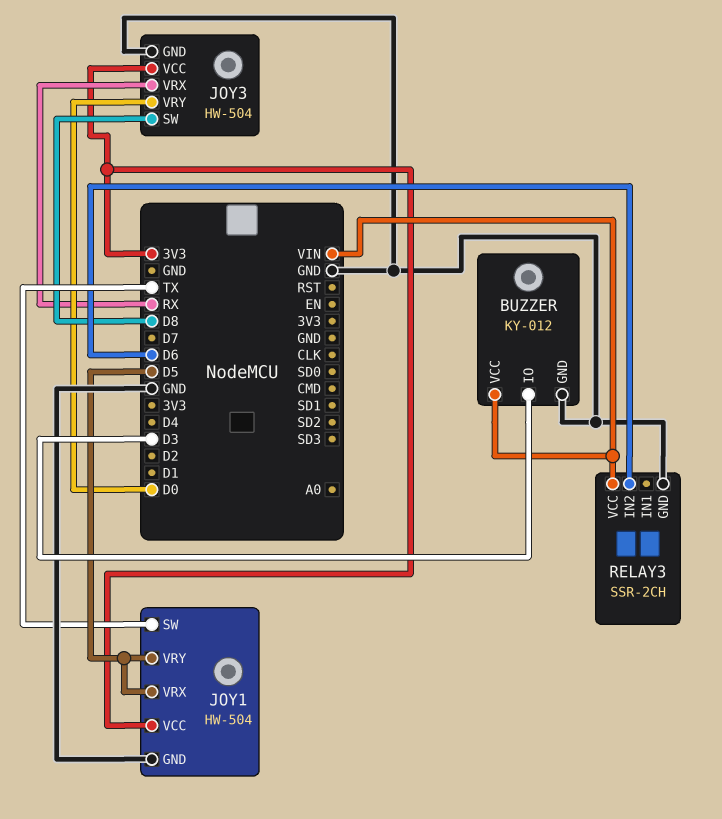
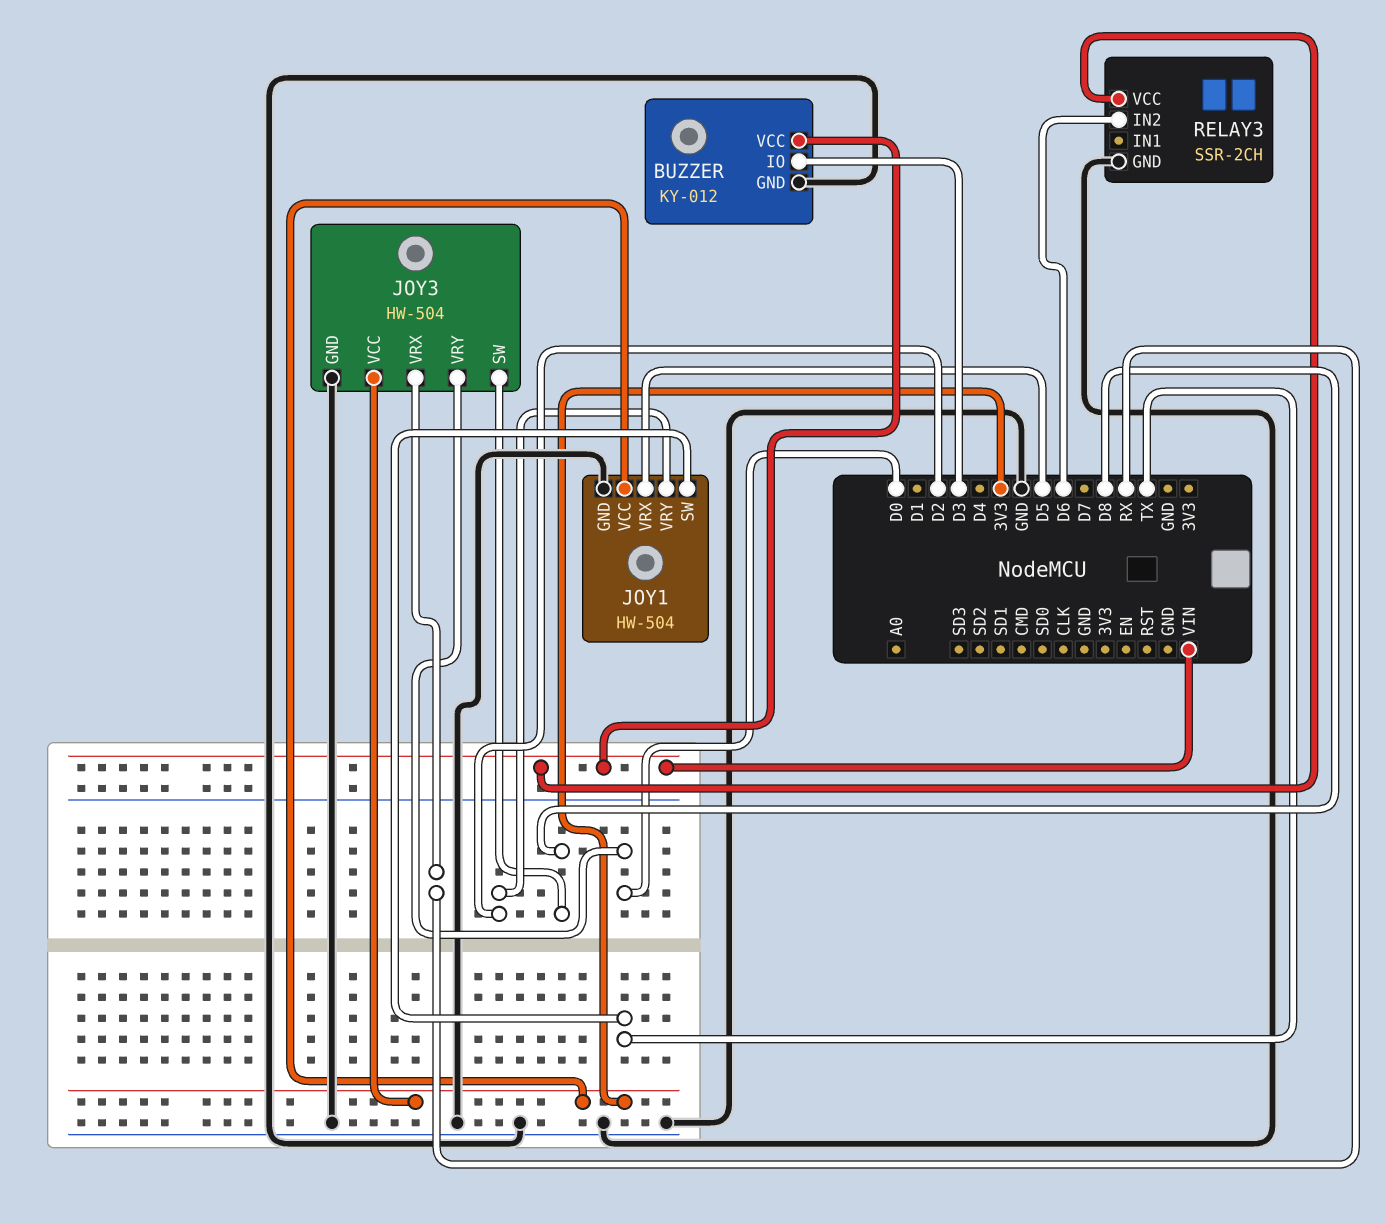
JOY1 pin VRY: D5 -> D2

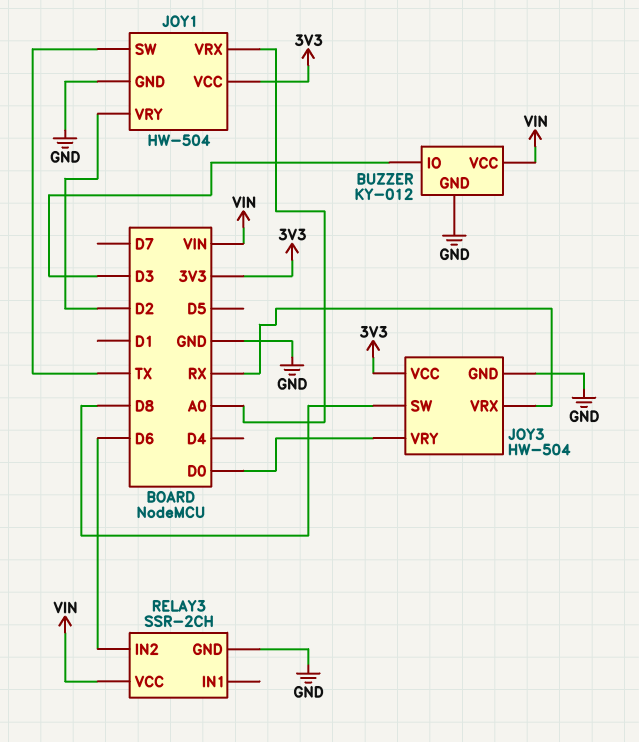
JOY1 pin VRX: D5 -> A0

